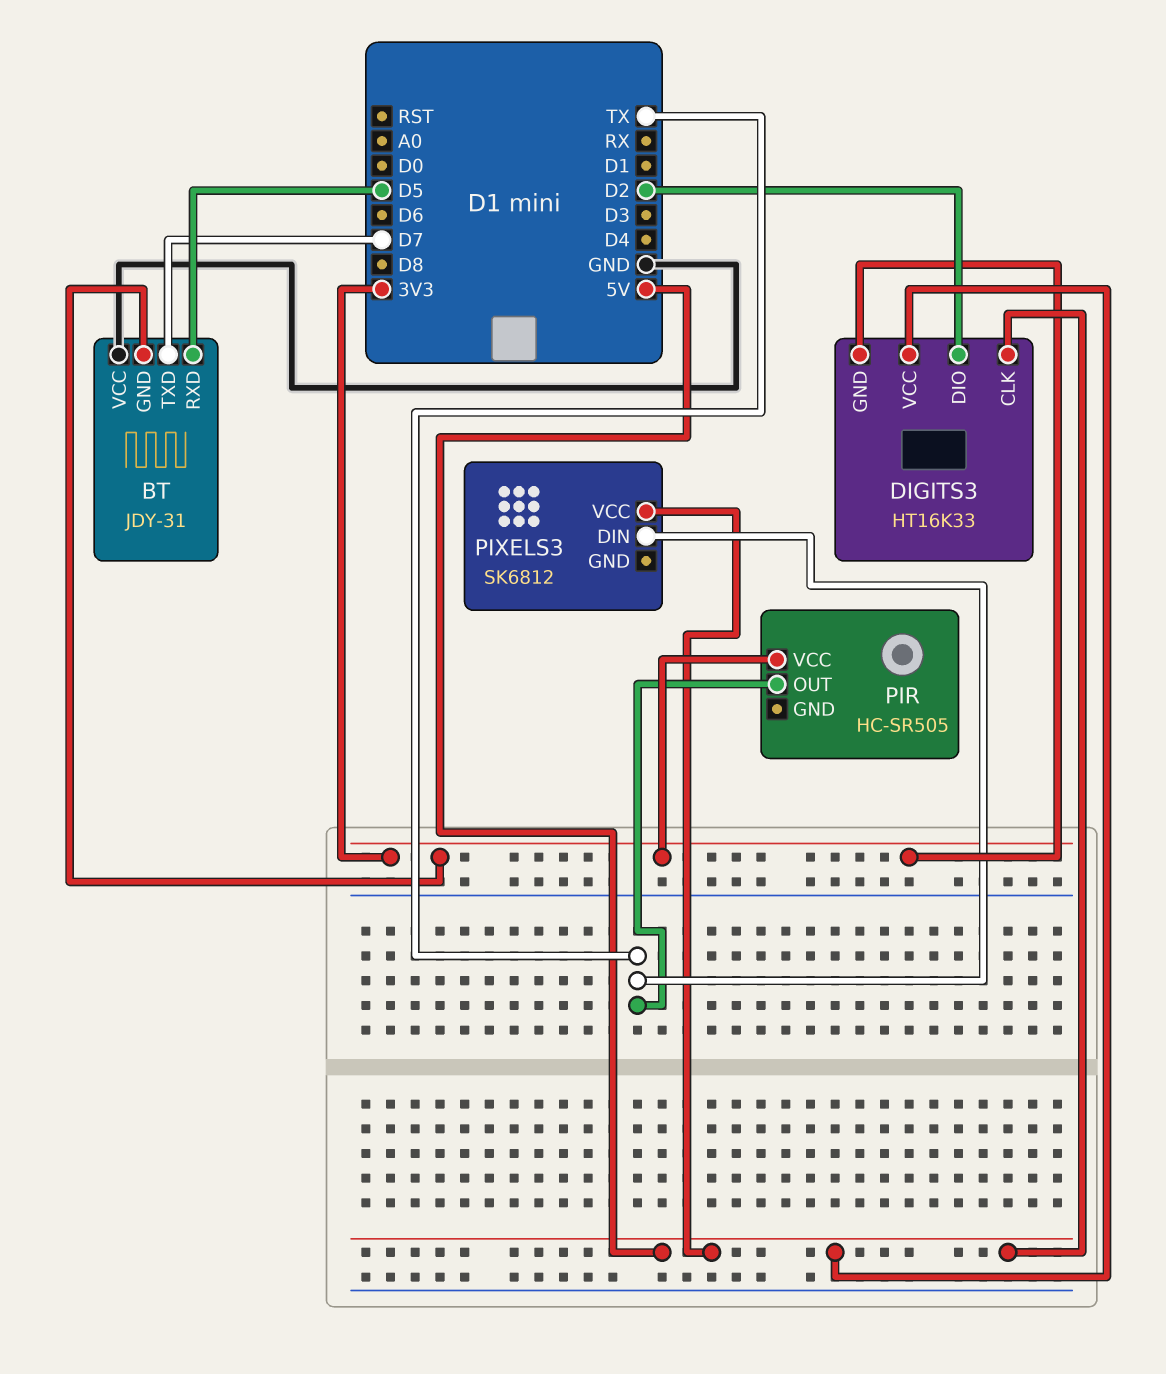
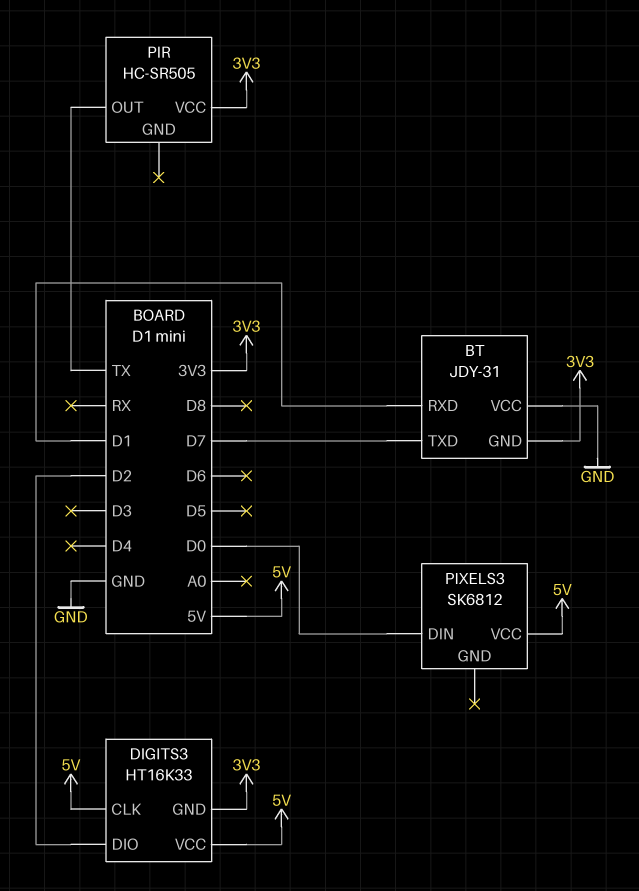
BT pin RXD: D5 -> D1
PIXELS3 pin DIN: TX -> D0

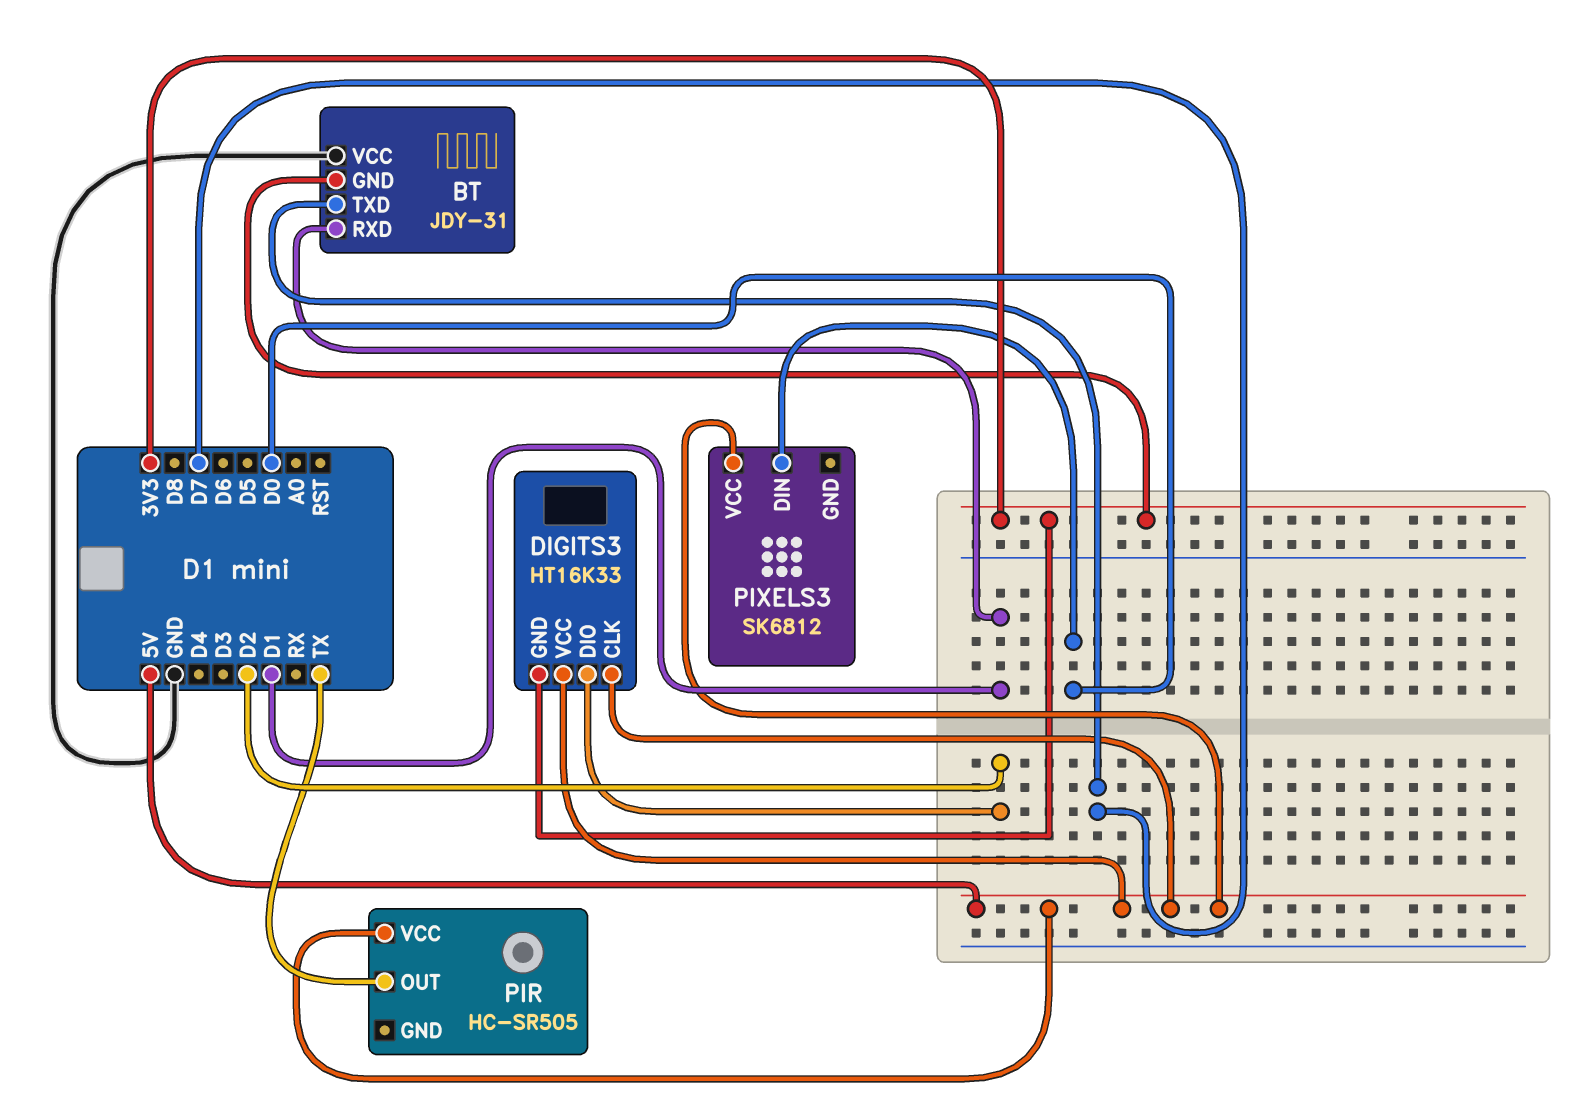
PIR pin VCC: 3V3 -> 5V

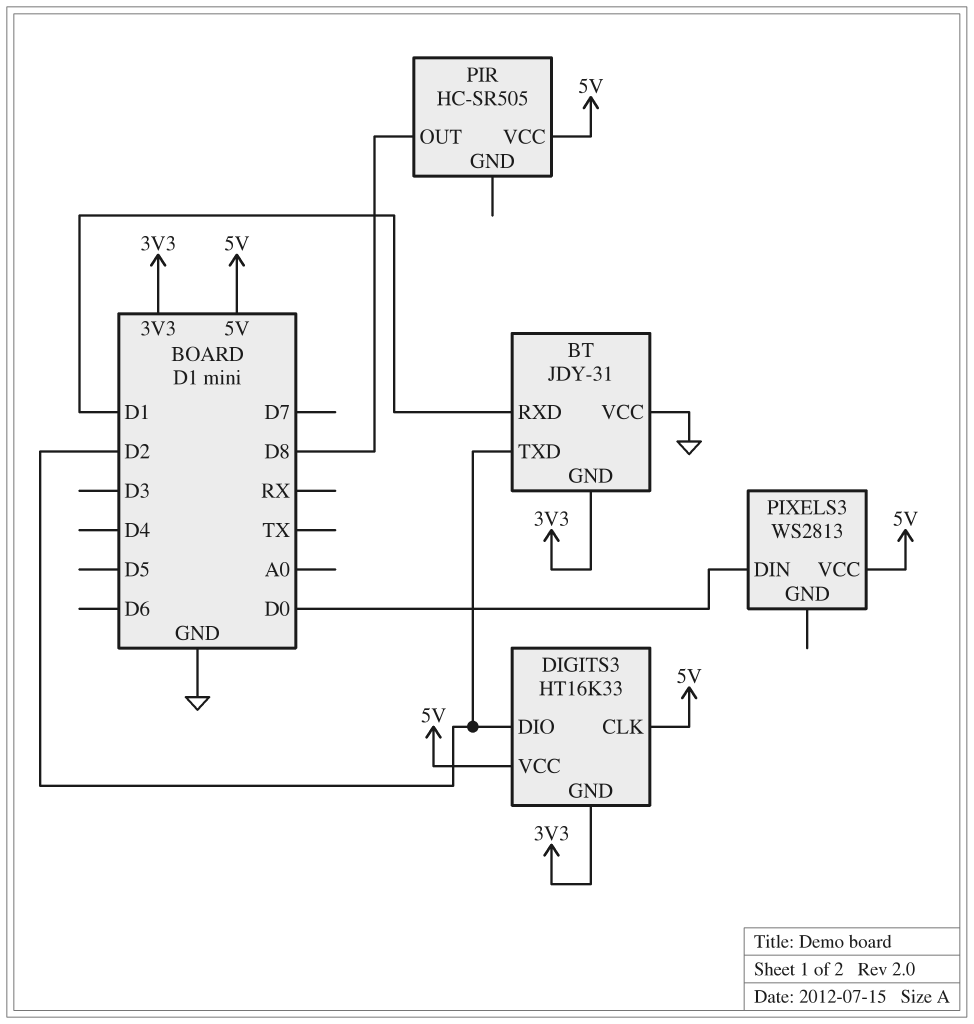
BT pin TXD: D7 -> D2
PIR pin OUT: TX -> D8
PIXELS3: SK6812 -> WS2813

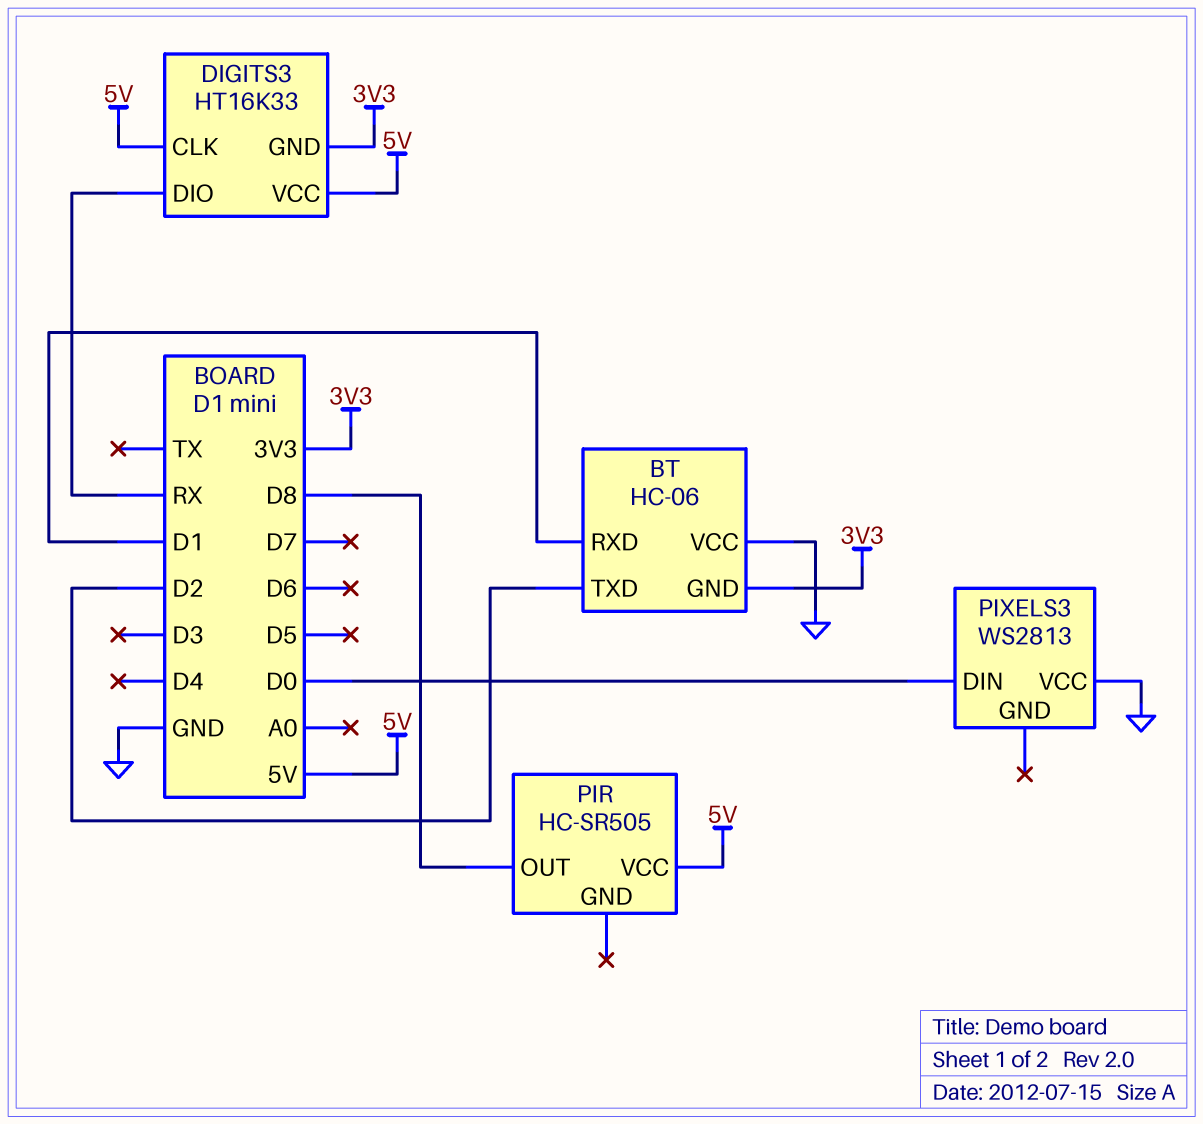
BT: JDY-31 -> HC-06
DIGITS3 pin DIO: D2 -> RX
PIXELS3 pin VCC: 5V -> GND

